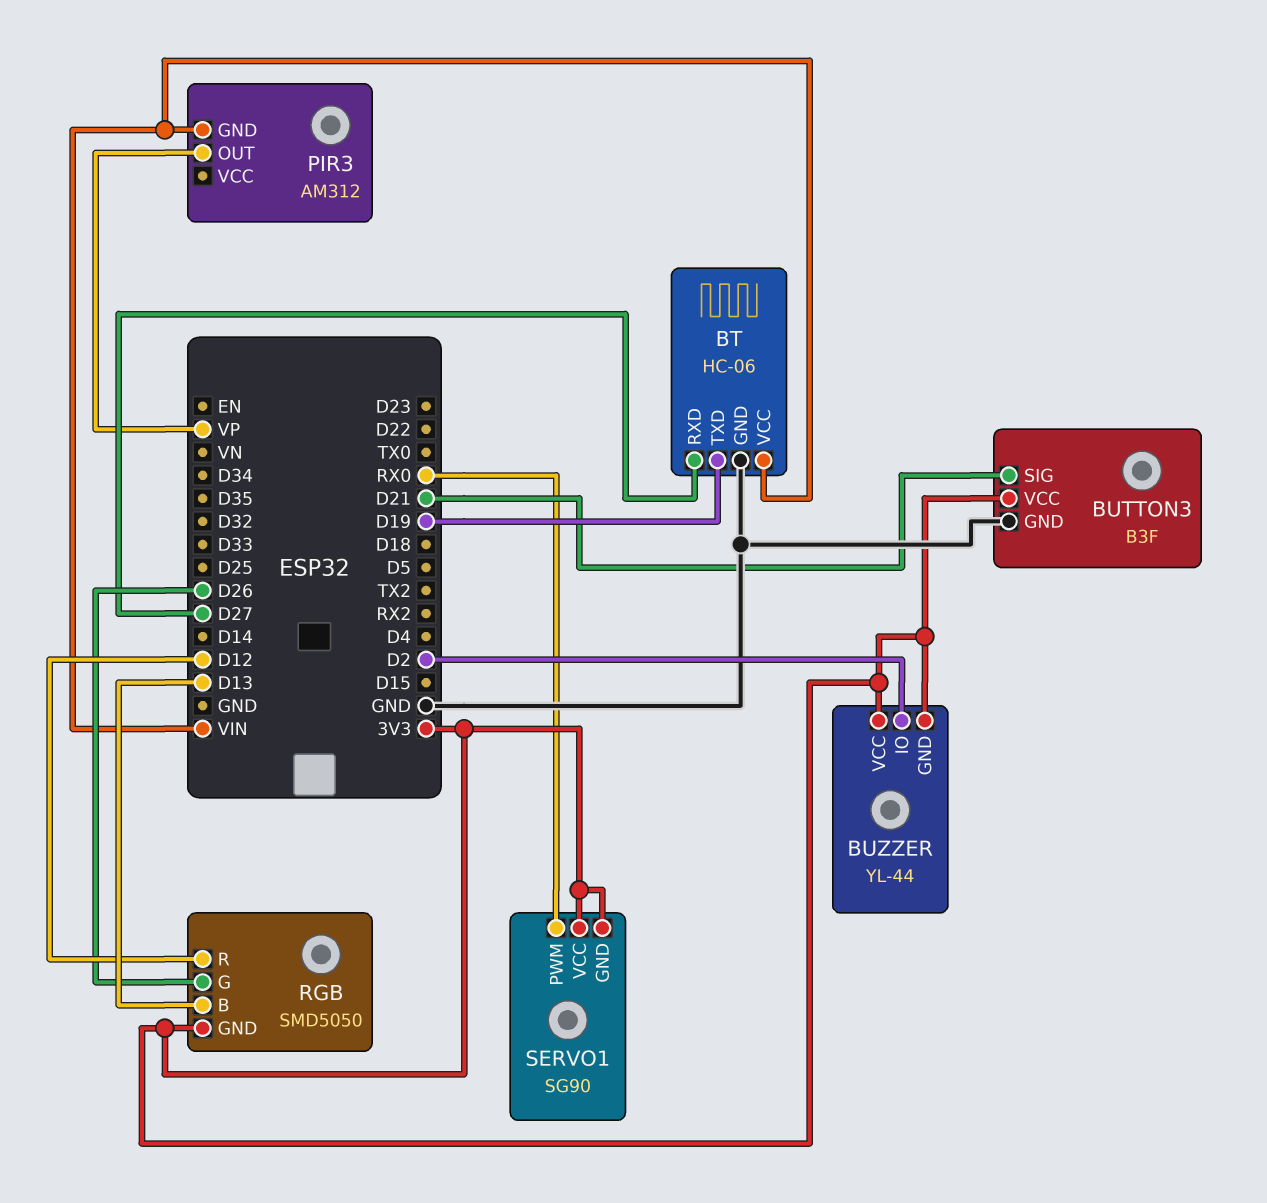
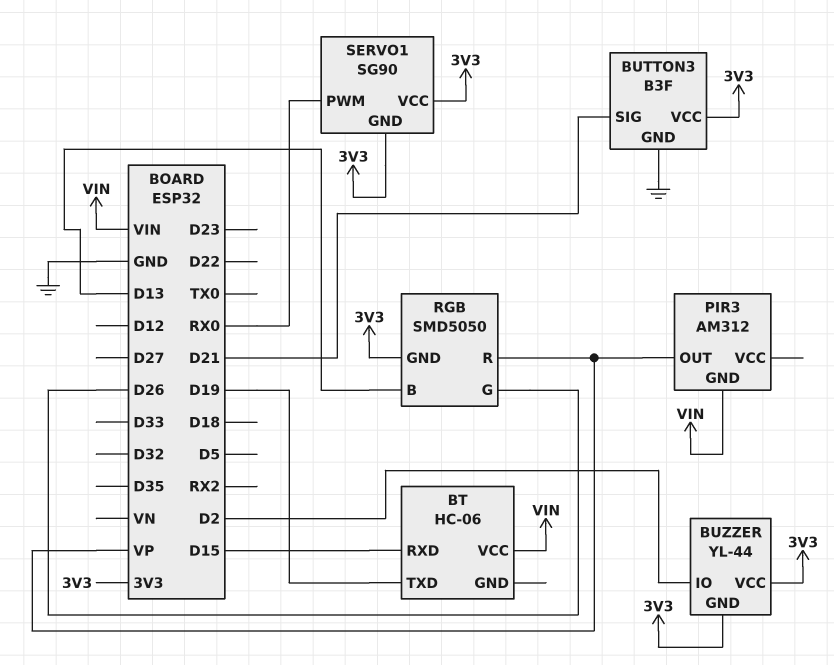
BT pin GND: GND -> none
BT pin RXD: D27 -> D15
RGB pin R: D12 -> VP

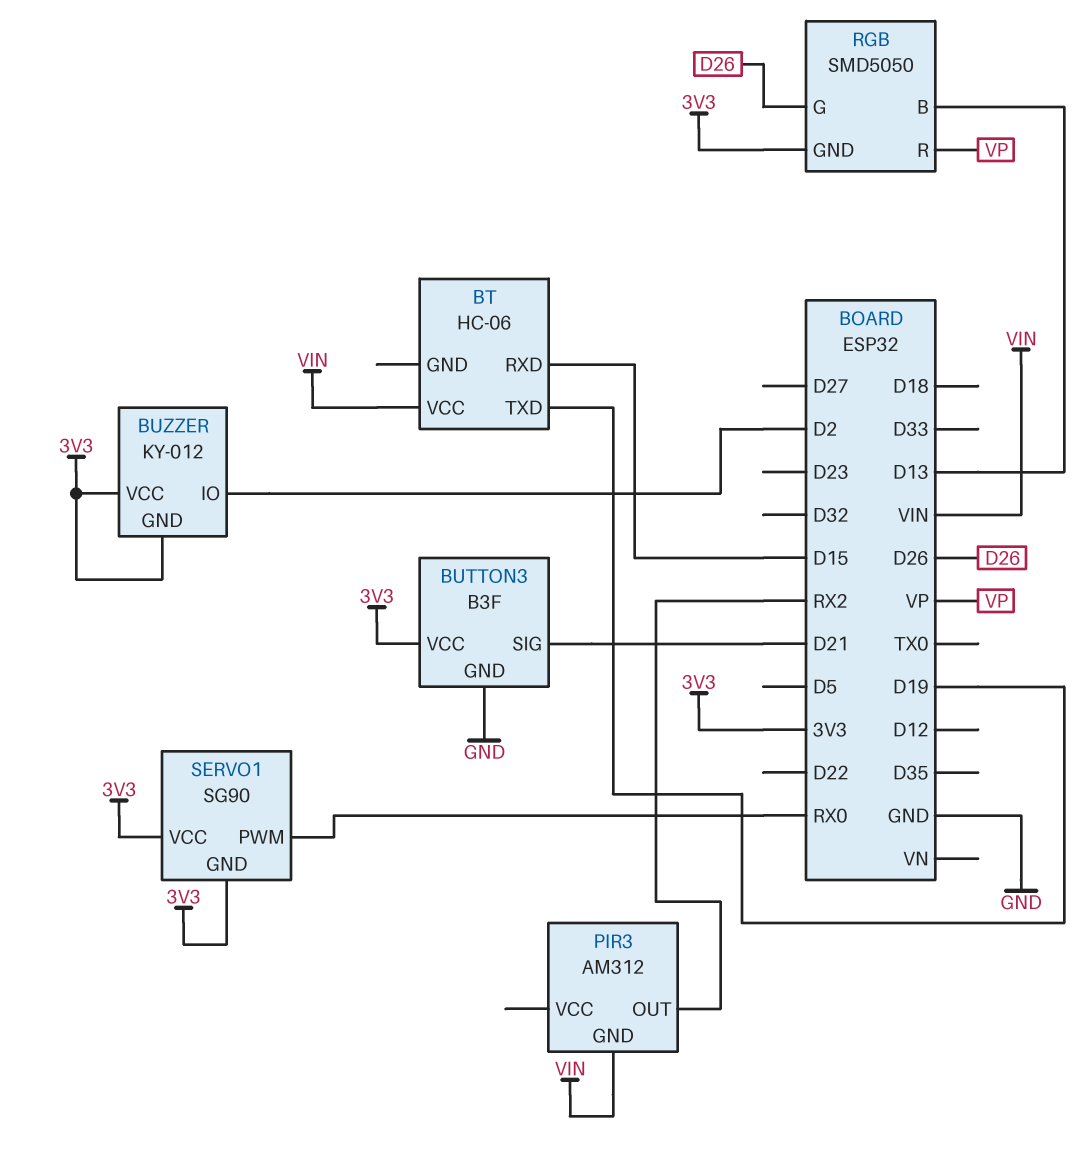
BUZZER: YL-44 -> KY-012
PIR3 pin OUT: VP -> RX2

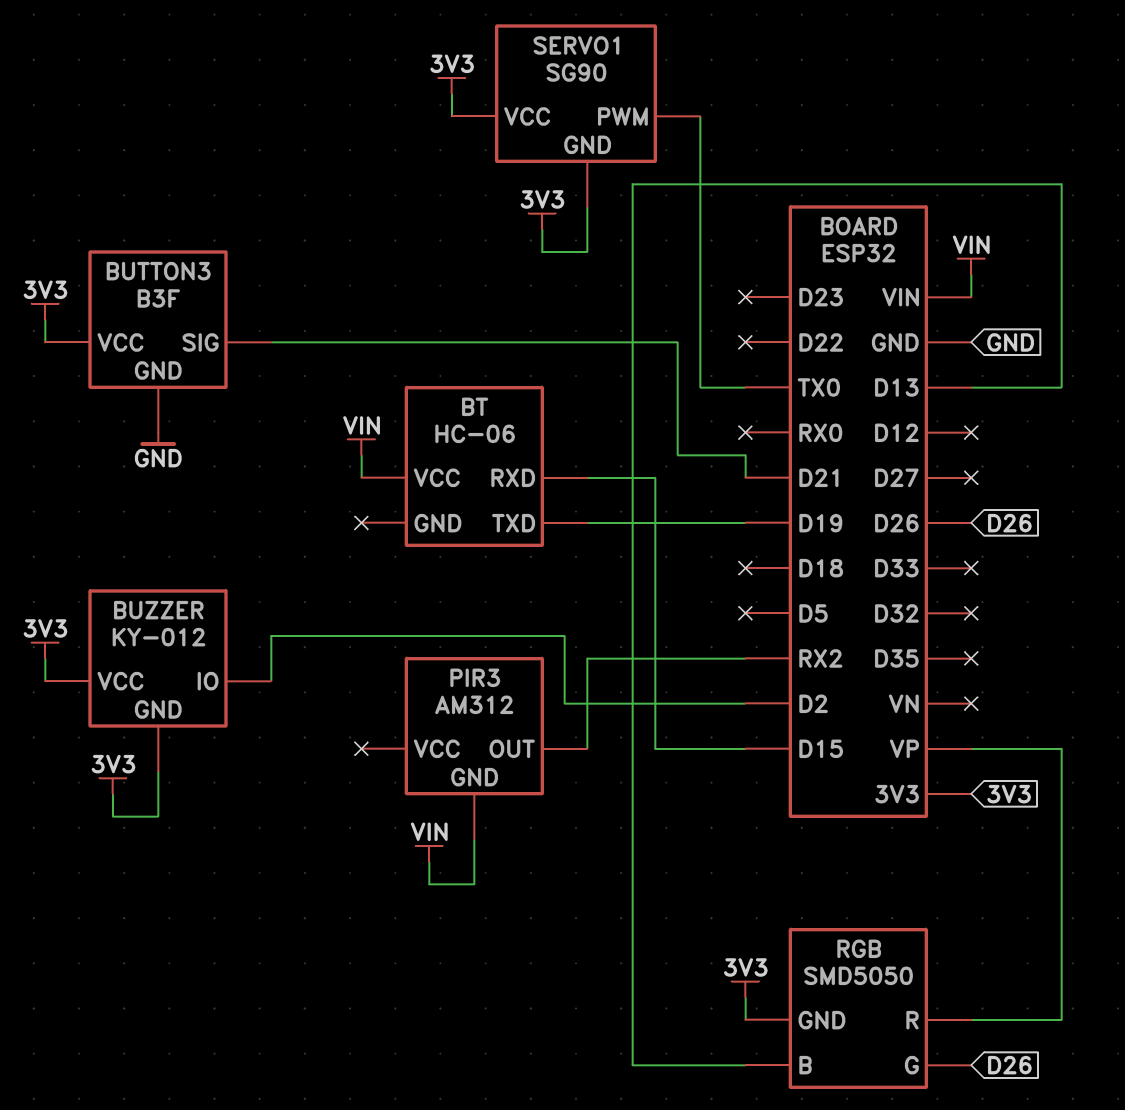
SERVO1 pin PWM: RX0 -> TX0

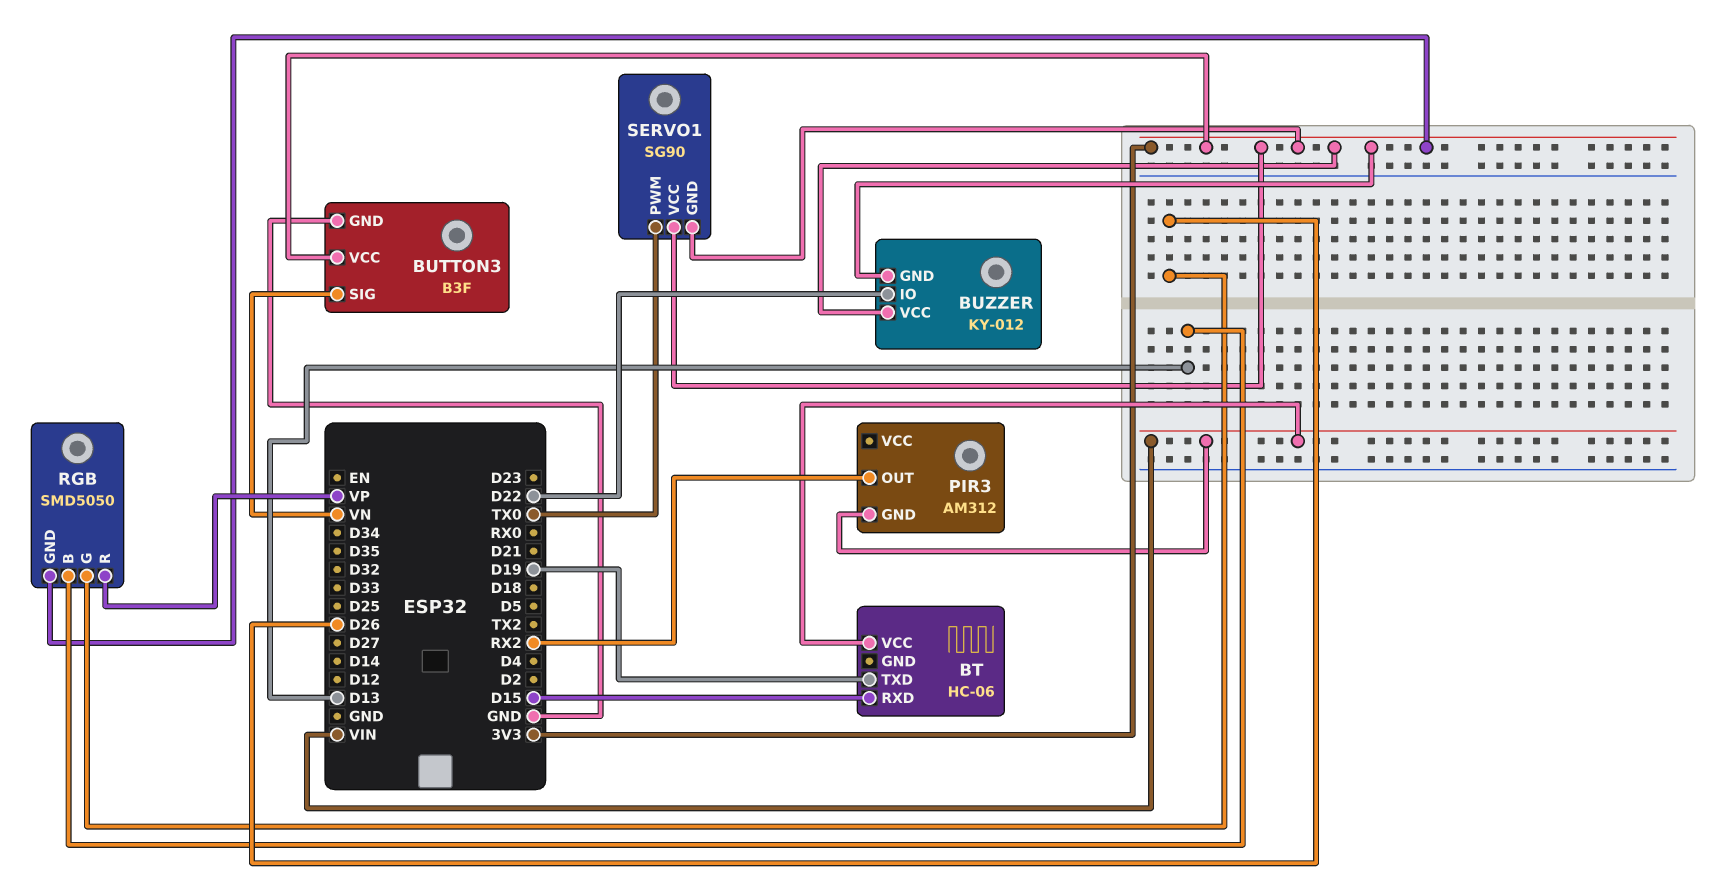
BUTTON3 pin SIG: D21 -> VN
BUZZER pin IO: D2 -> D22

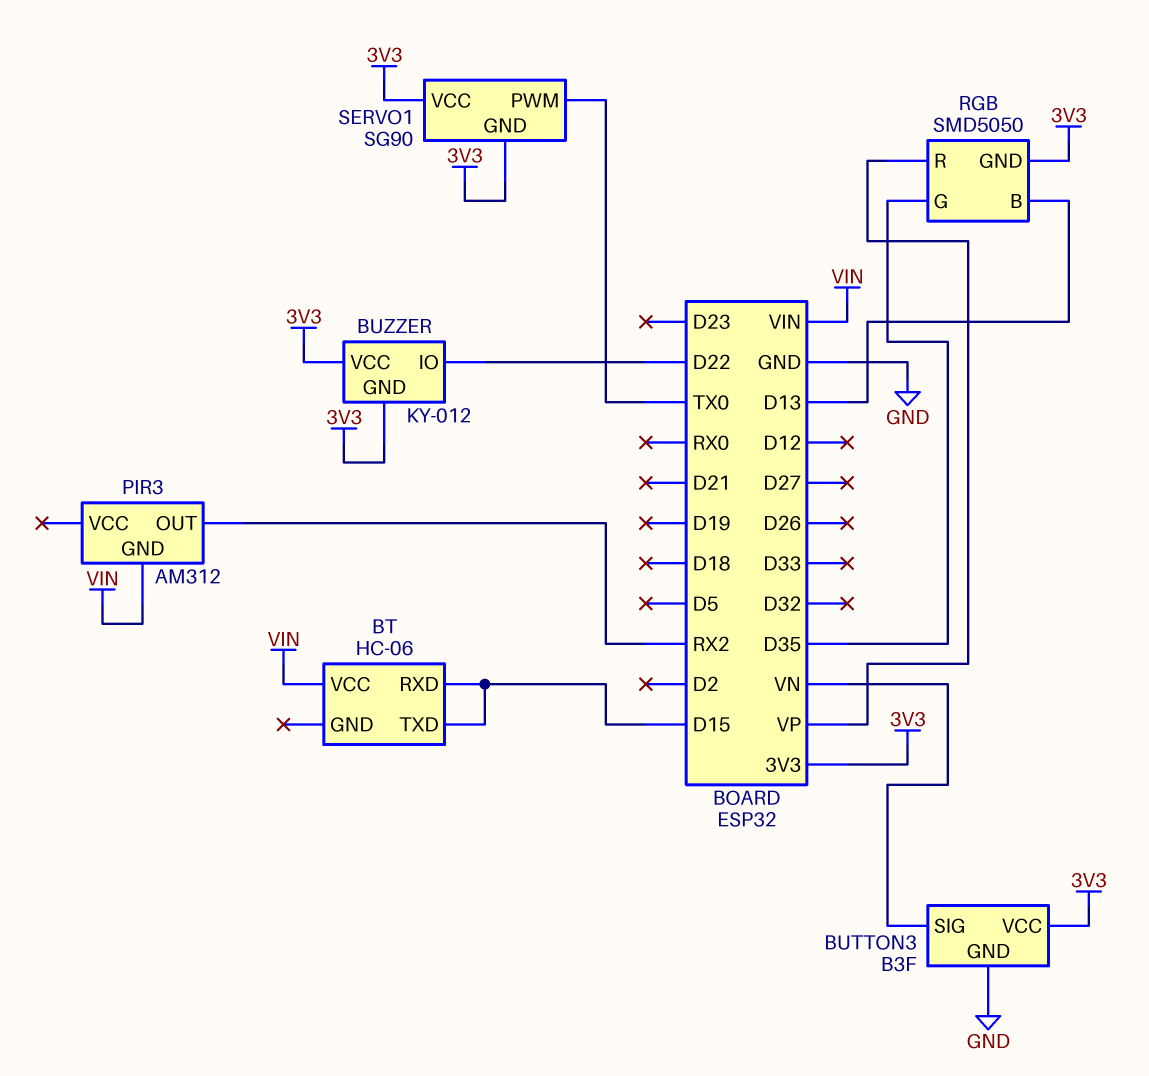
BT pin TXD: D19 -> D15
RGB pin G: D26 -> D35

